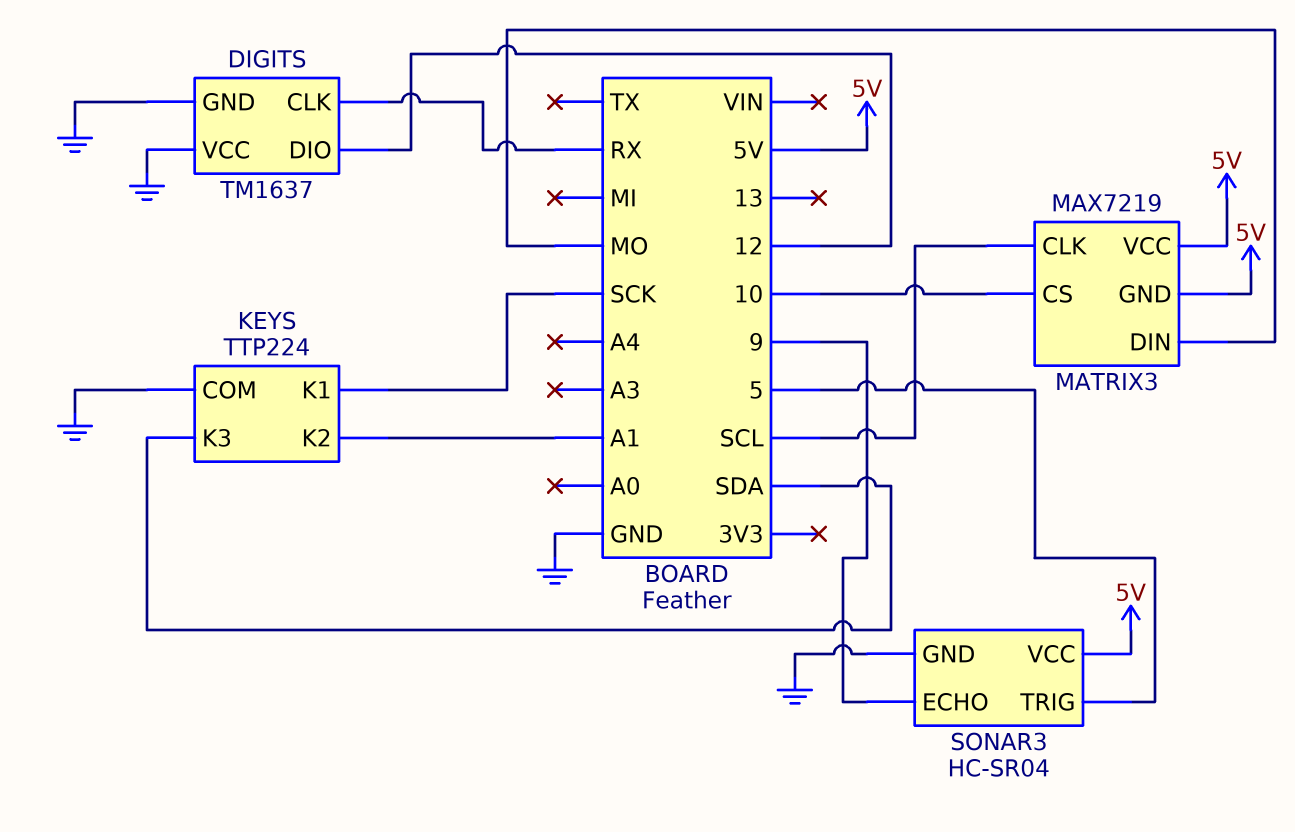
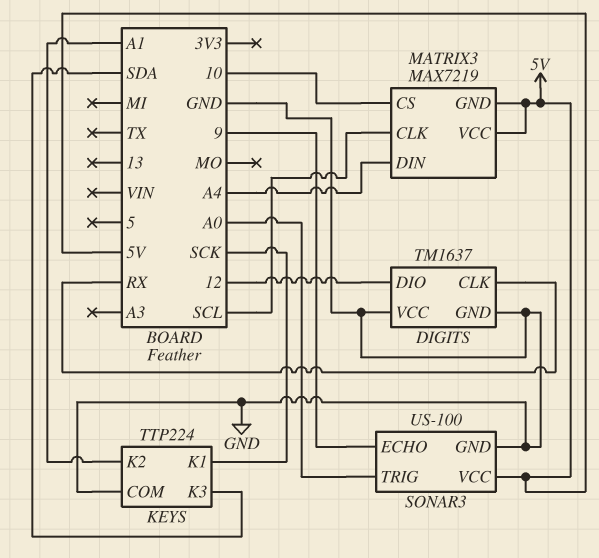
MATRIX3 pin DIN: MO -> A4
SONAR3: HC-SR04 -> US-100
SONAR3 pin TRIG: 5 -> A0

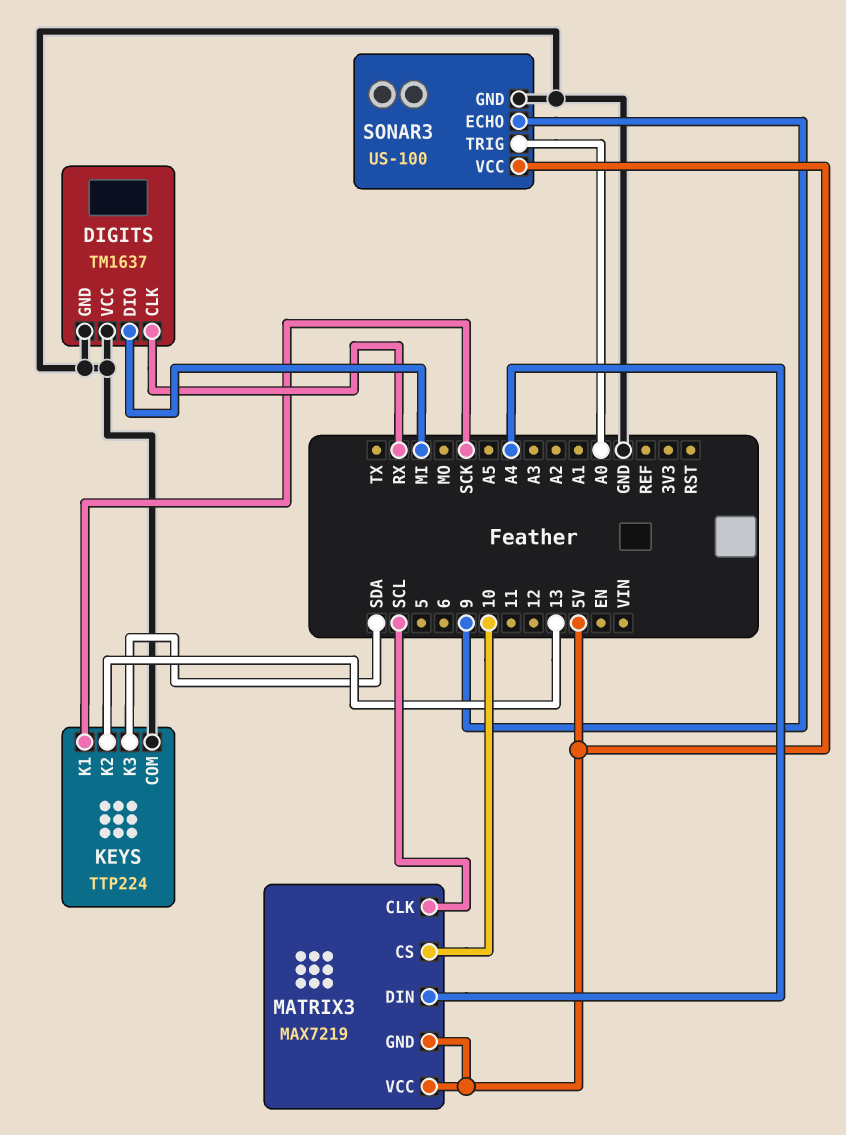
DIGITS pin DIO: 12 -> MI
KEYS pin K2: A1 -> 13

